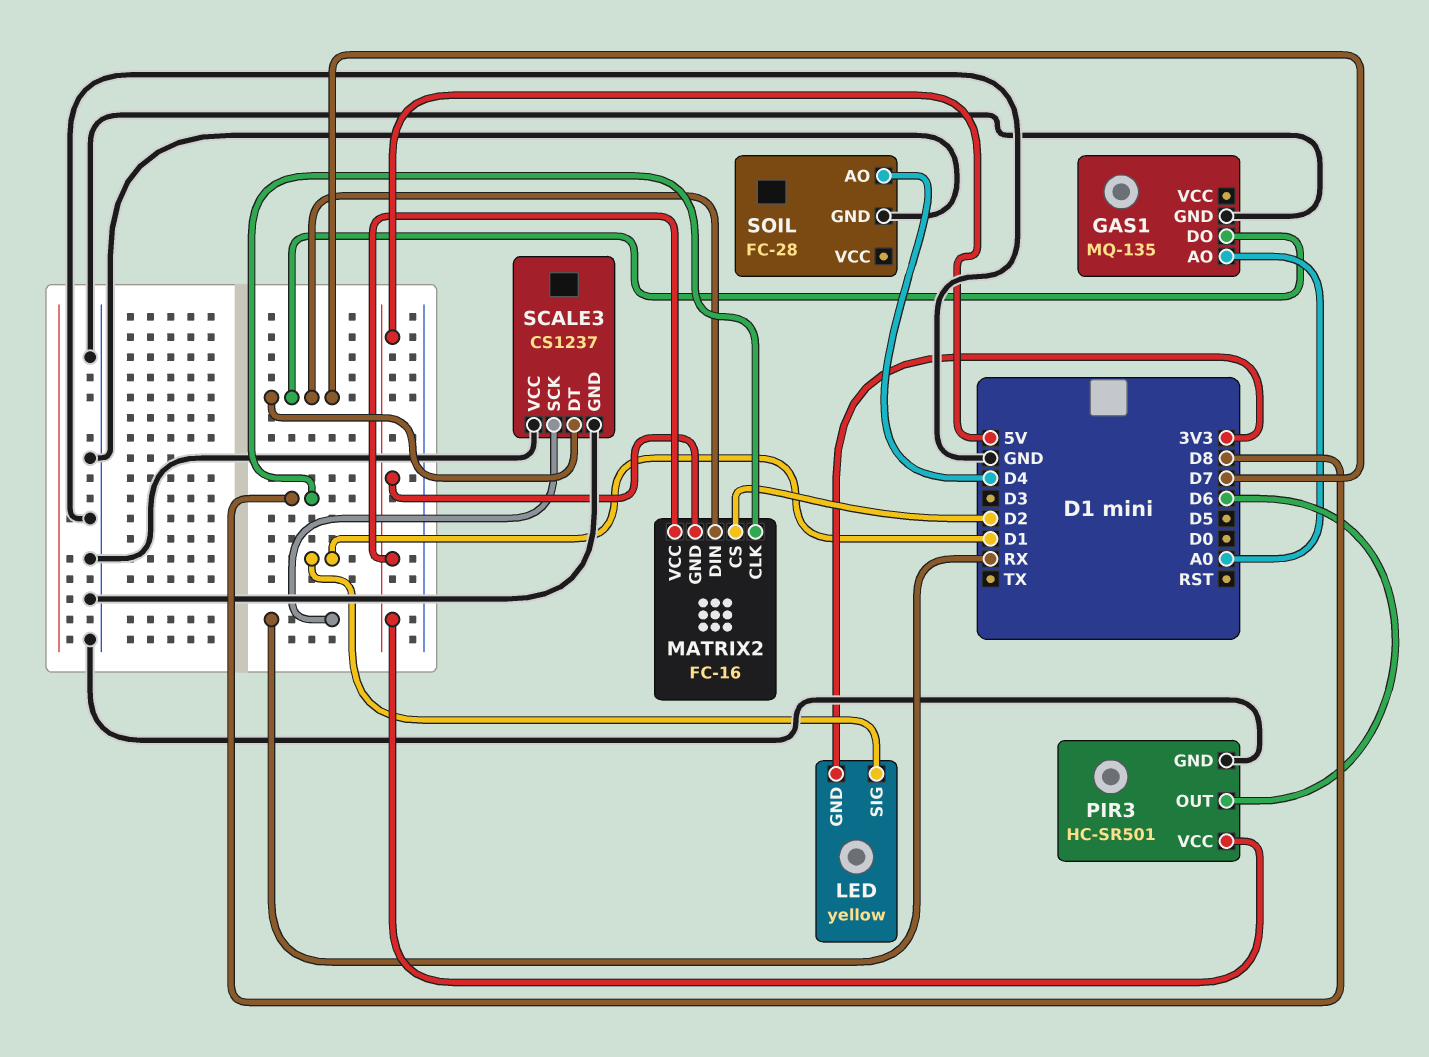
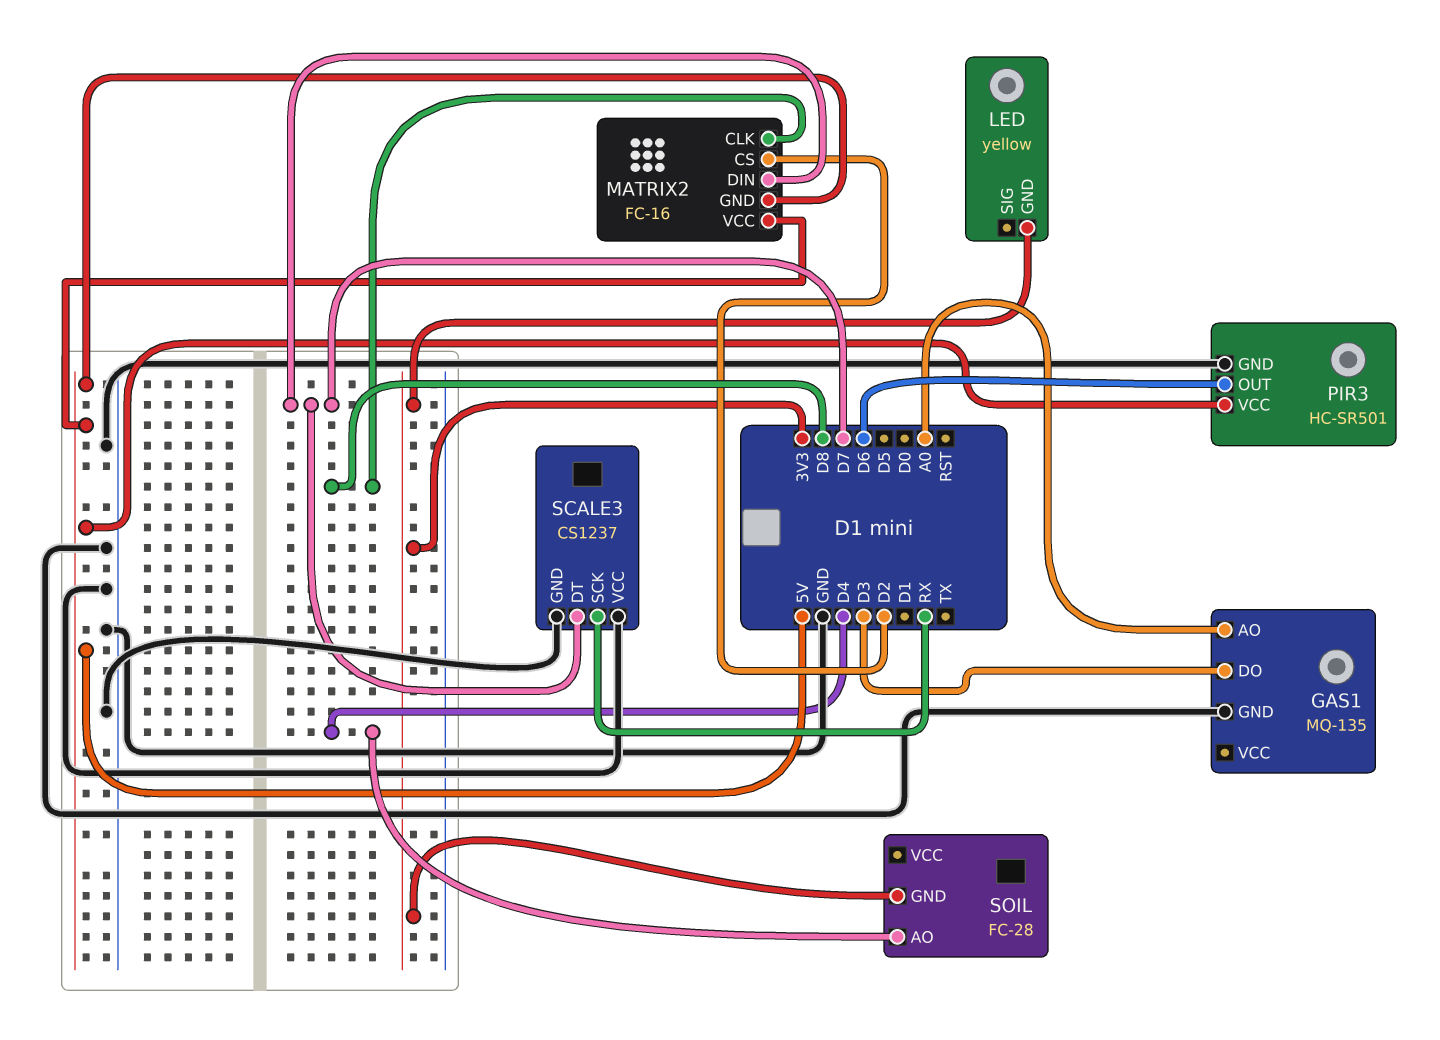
GAS1 pin DO: D7 -> D3
LED pin SIG: D1 -> none
SOIL pin GND: GND -> 3V3

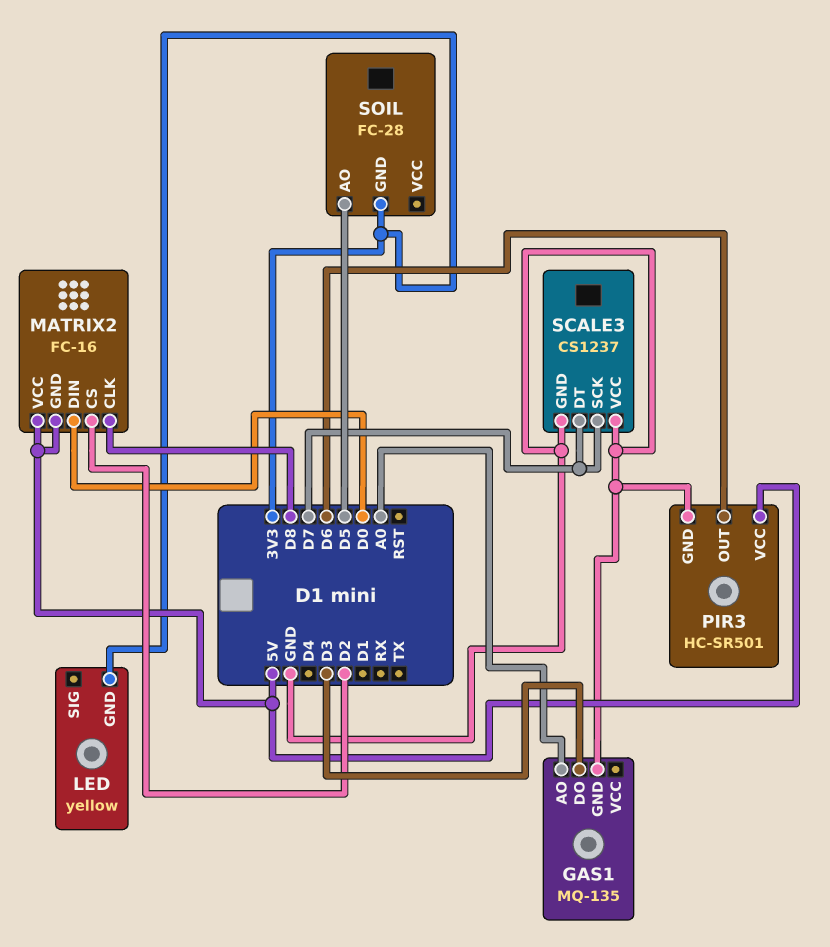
MATRIX2 pin DIN: D7 -> D0
SCALE3 pin SCK: RX -> D7
SOIL pin AO: D4 -> D5

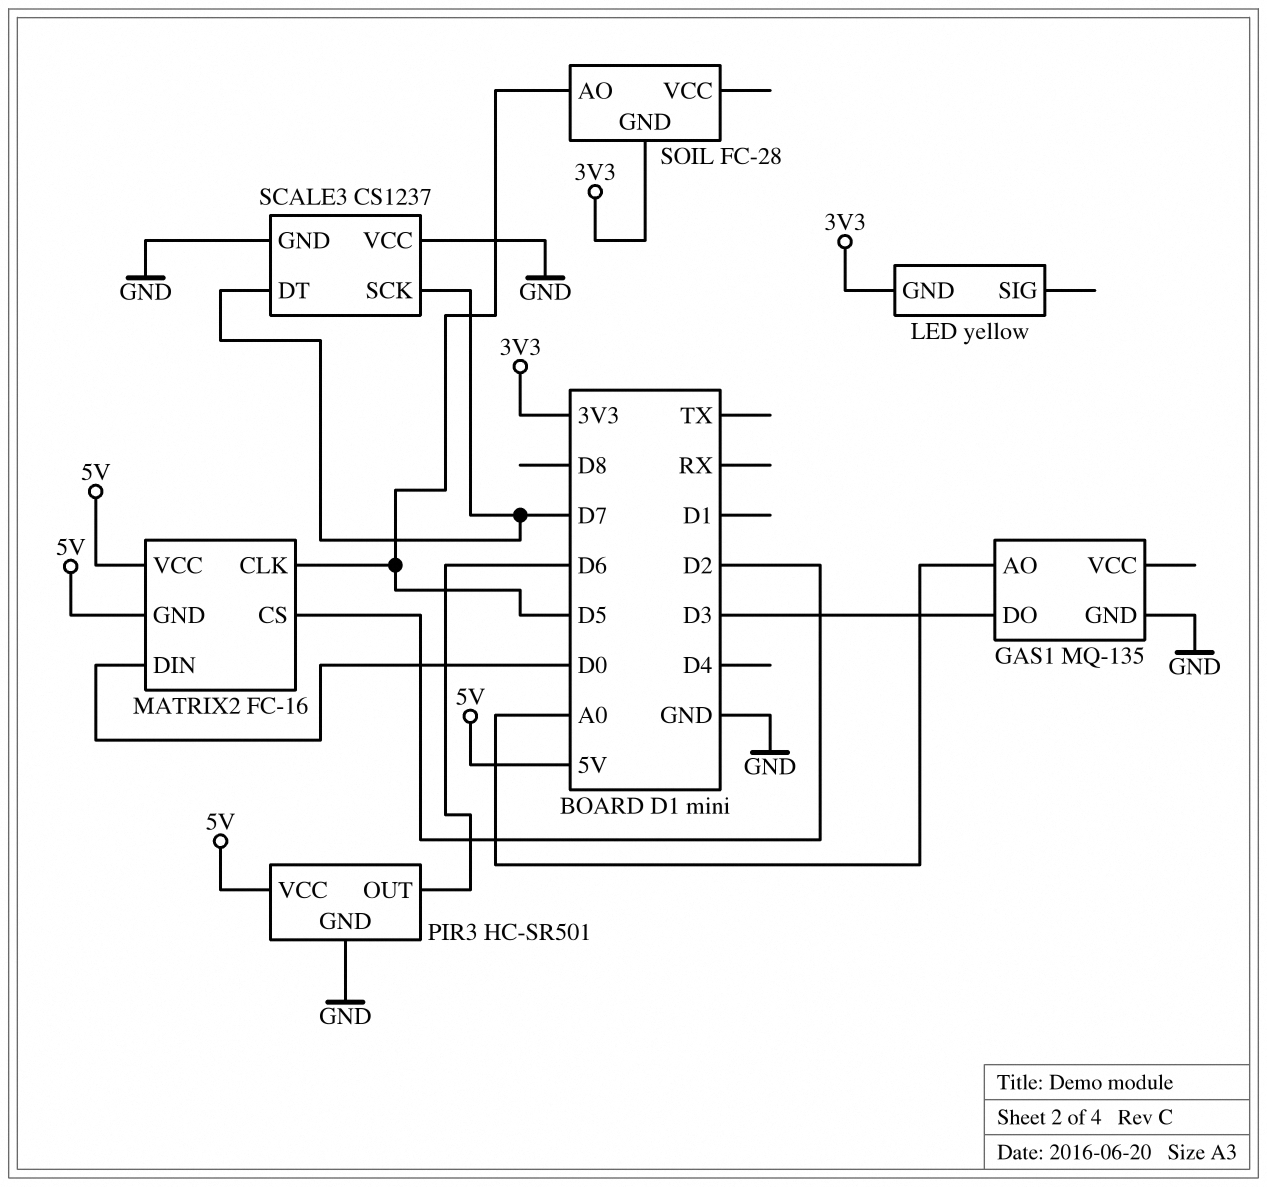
MATRIX2 pin CLK: D8 -> D5

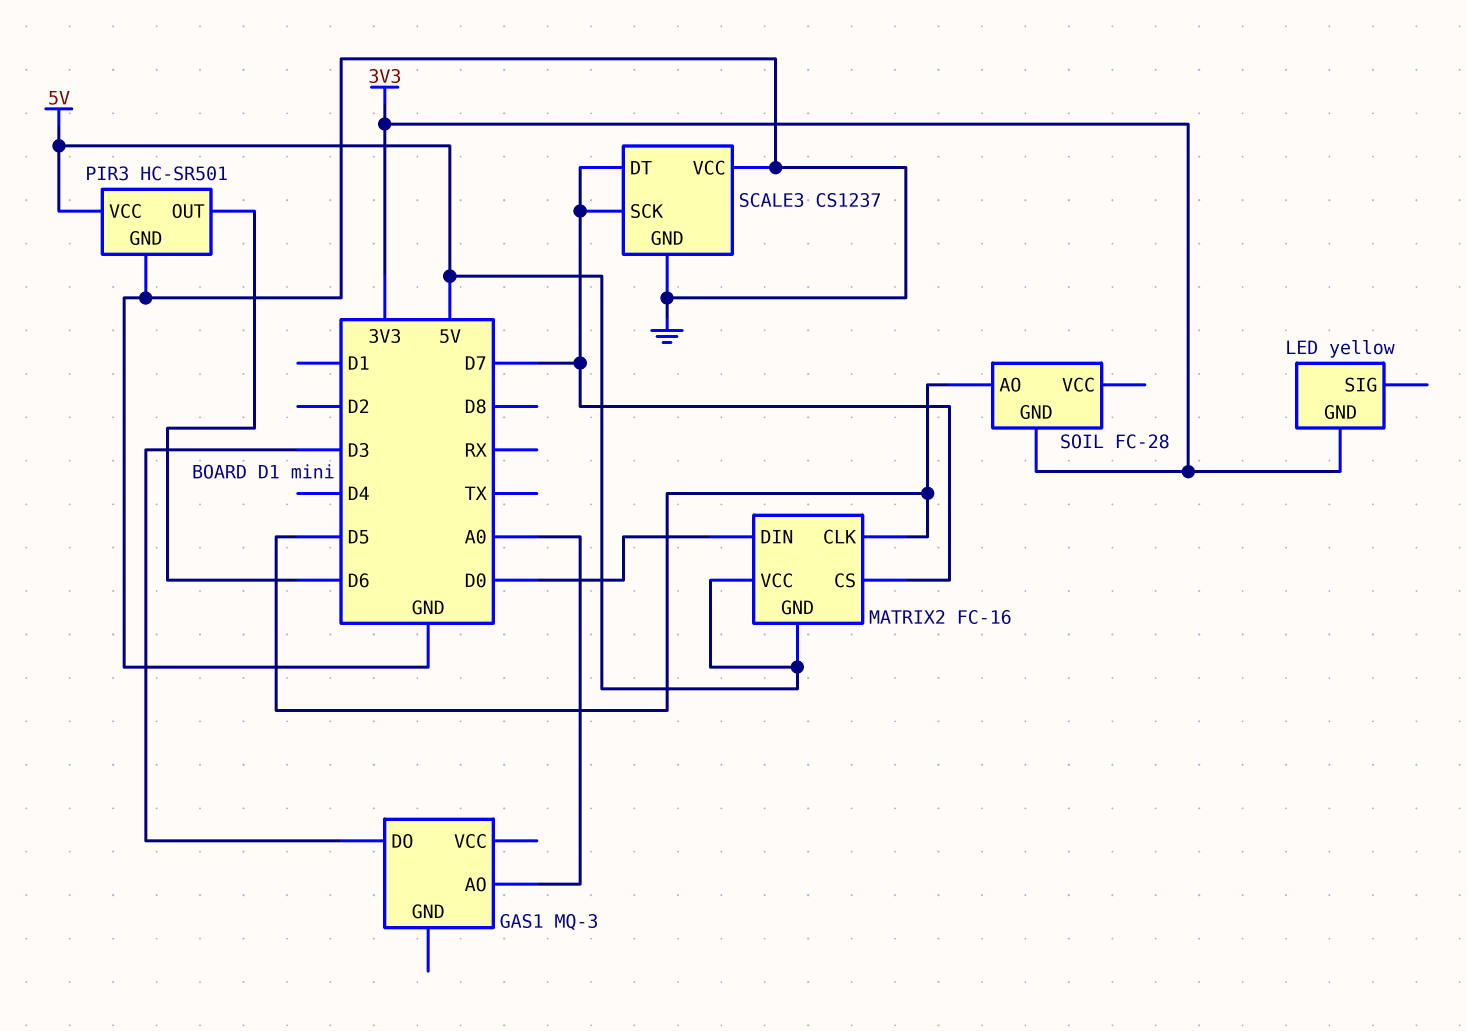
GAS1: MQ-135 -> MQ-3
GAS1 pin GND: GND -> none
MATRIX2 pin CS: D2 -> D7

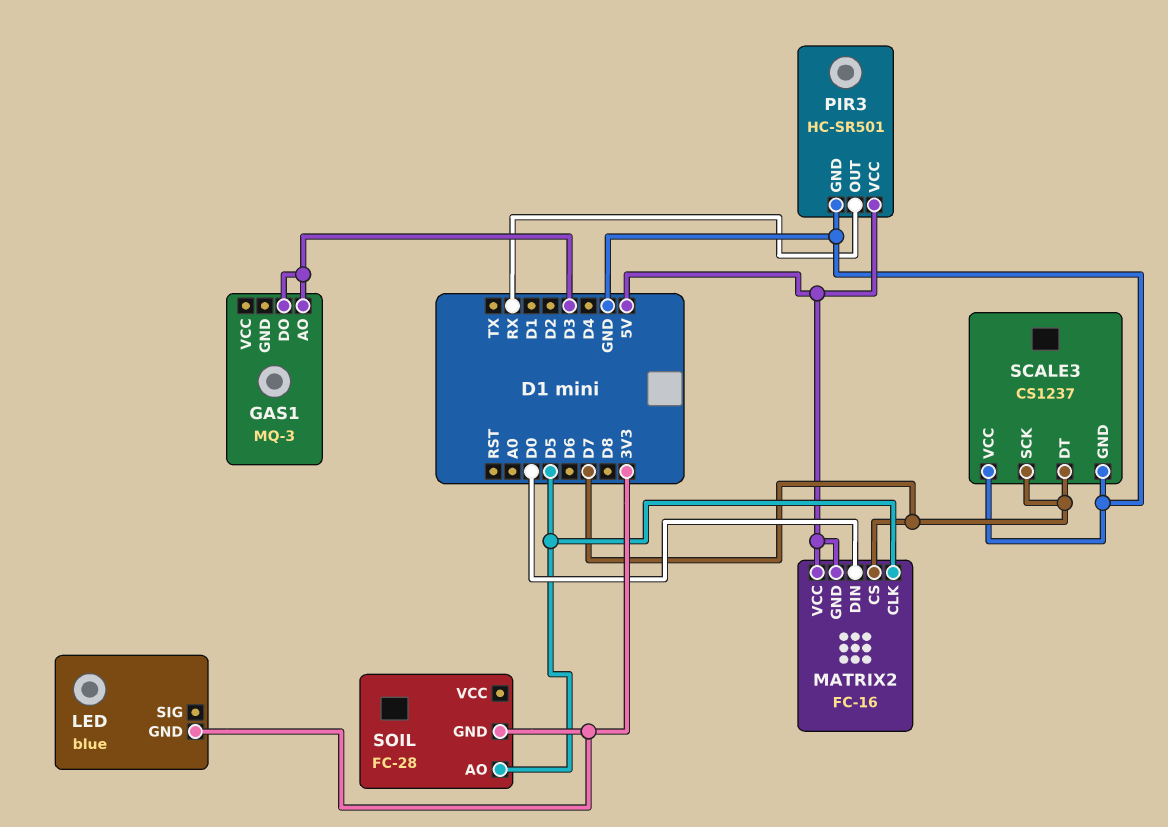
GAS1 pin AO: A0 -> D3
LED: yellow -> blue
PIR3 pin OUT: D6 -> RX

